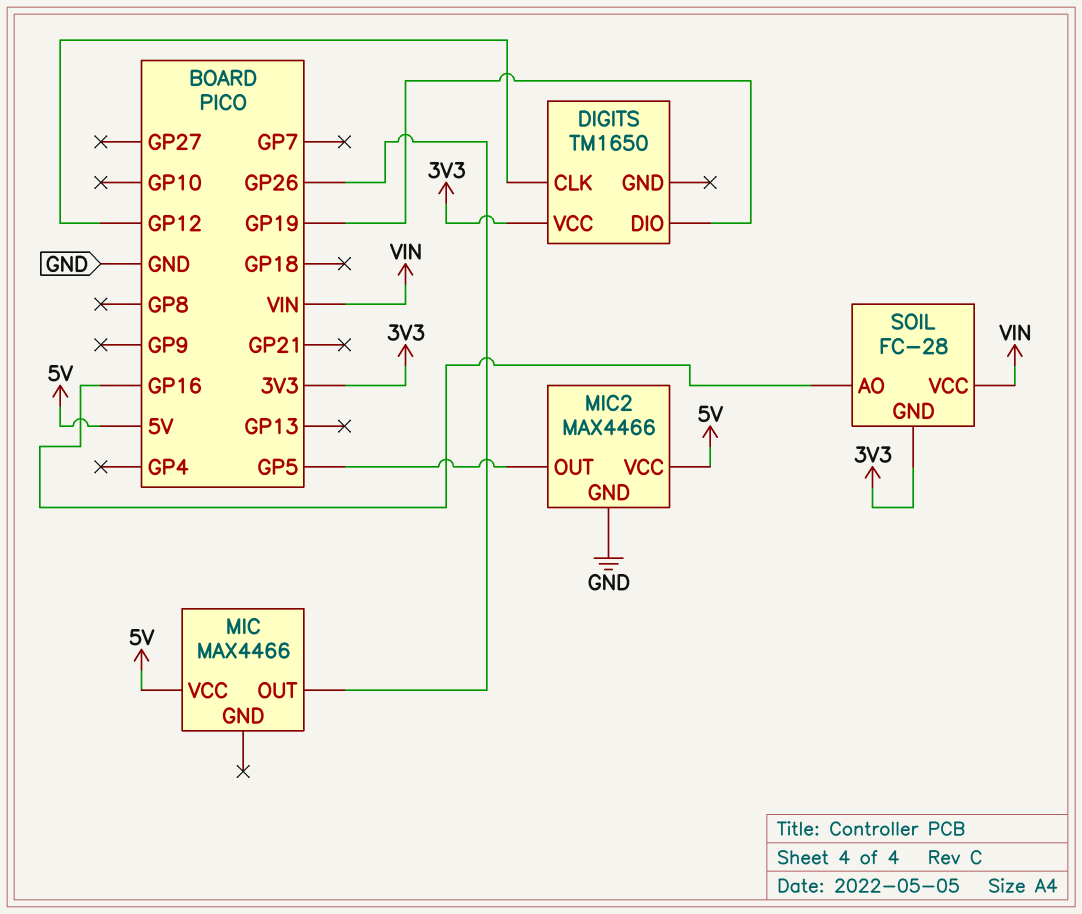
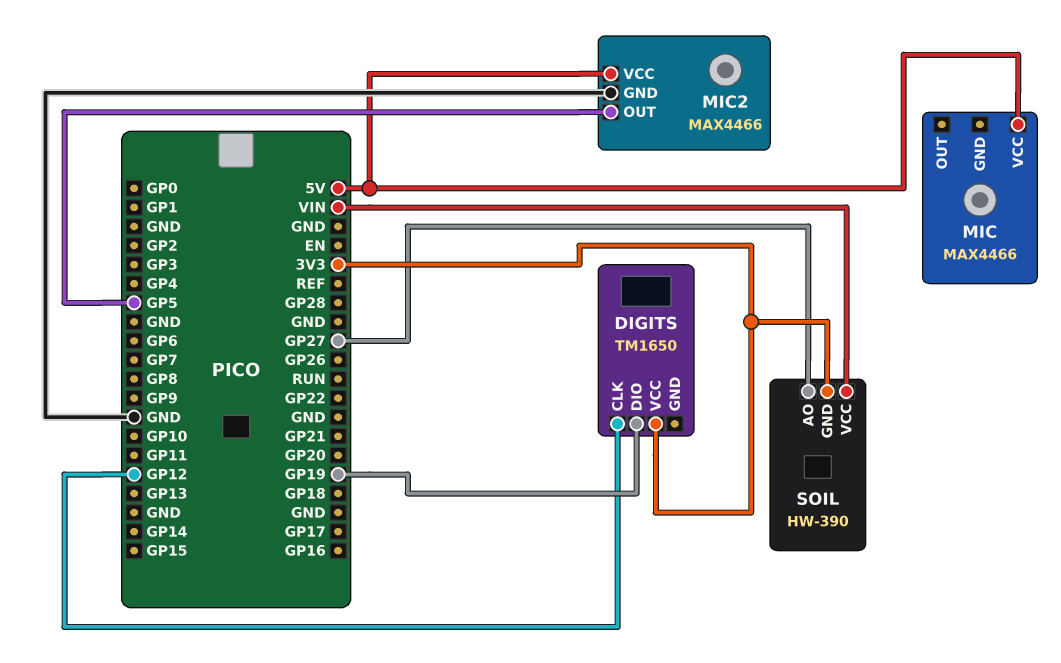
MIC pin OUT: GP26 -> none
SOIL: FC-28 -> HW-390
SOIL pin AO: GP16 -> GP27

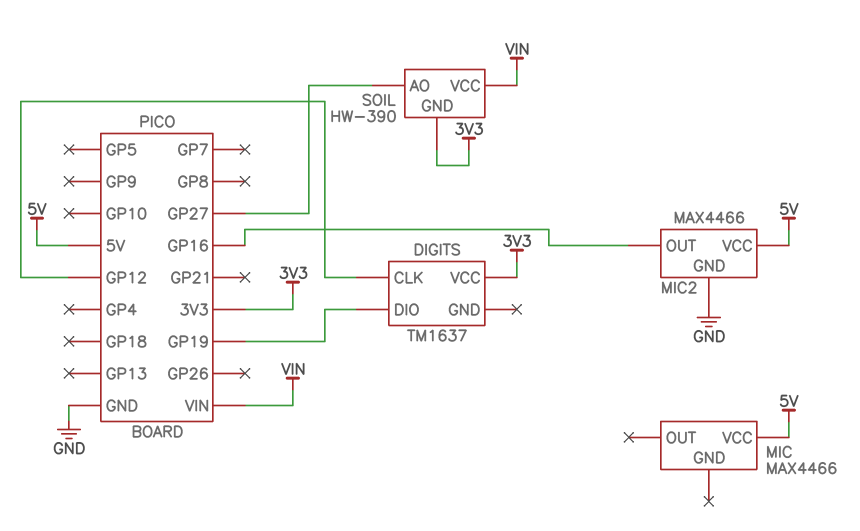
DIGITS: TM1650 -> TM1637
MIC2 pin OUT: GP5 -> GP16

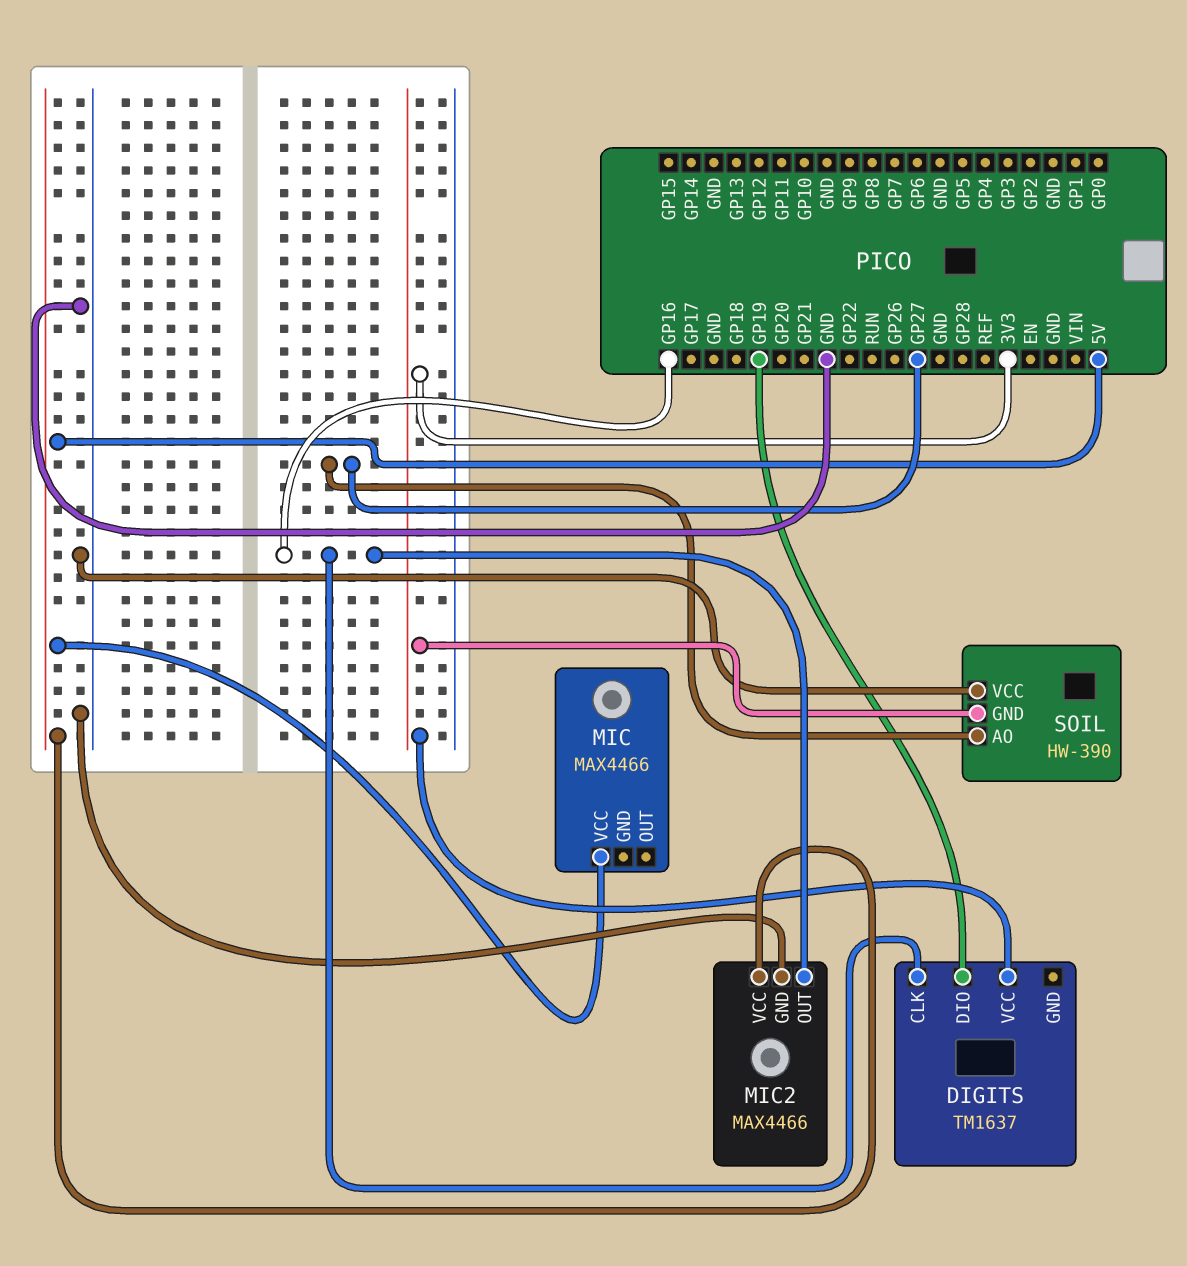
DIGITS pin CLK: GP12 -> GP16
SOIL pin VCC: VIN -> GND

